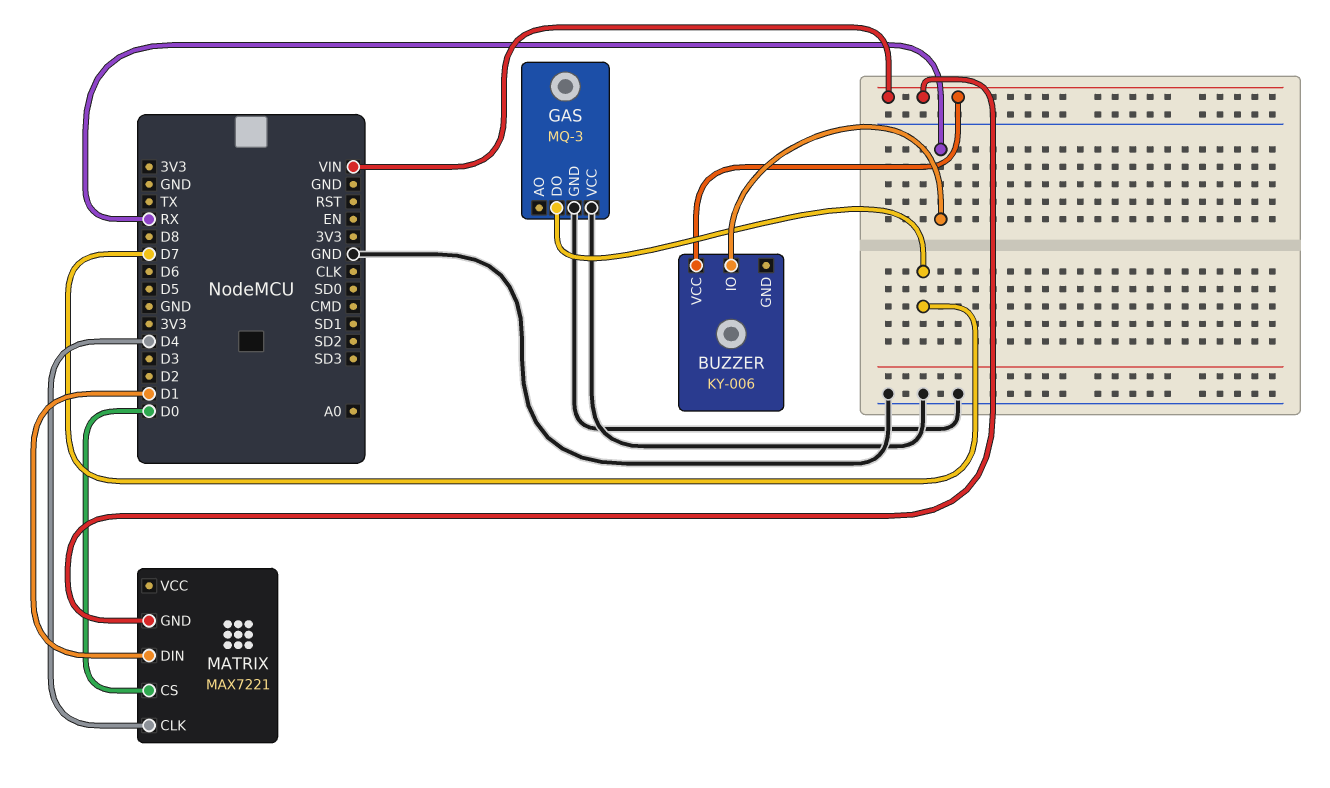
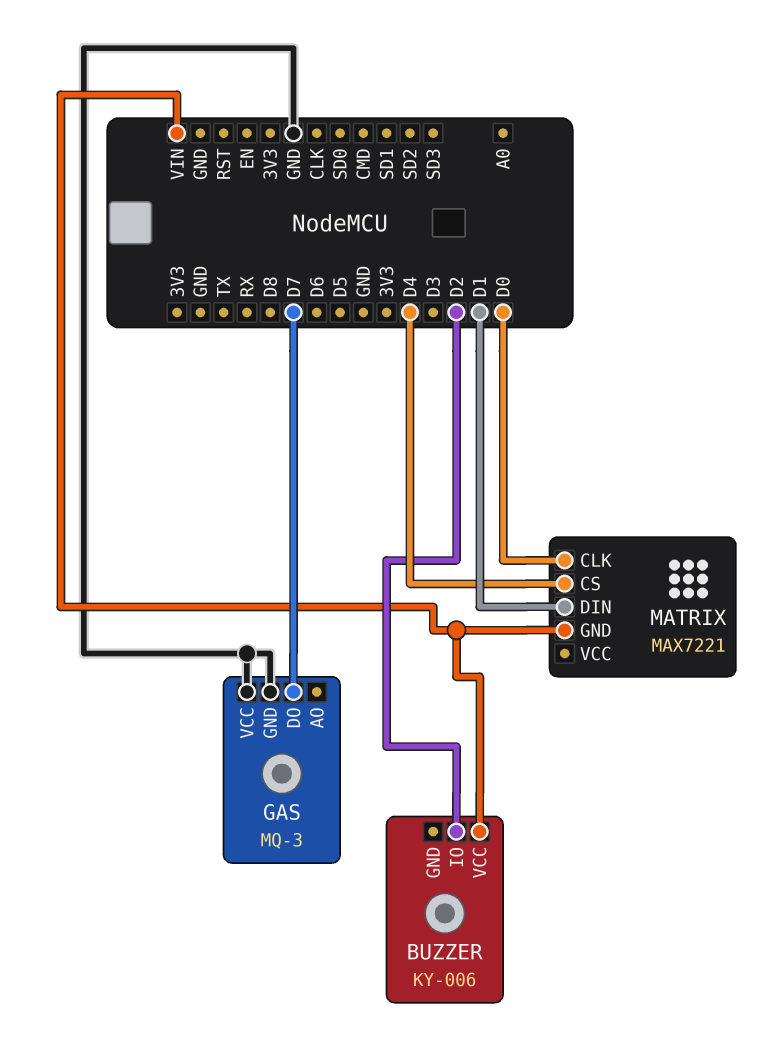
BUZZER pin IO: RX -> D2
MATRIX pin CLK: D4 -> D0
MATRIX pin CS: D0 -> D4

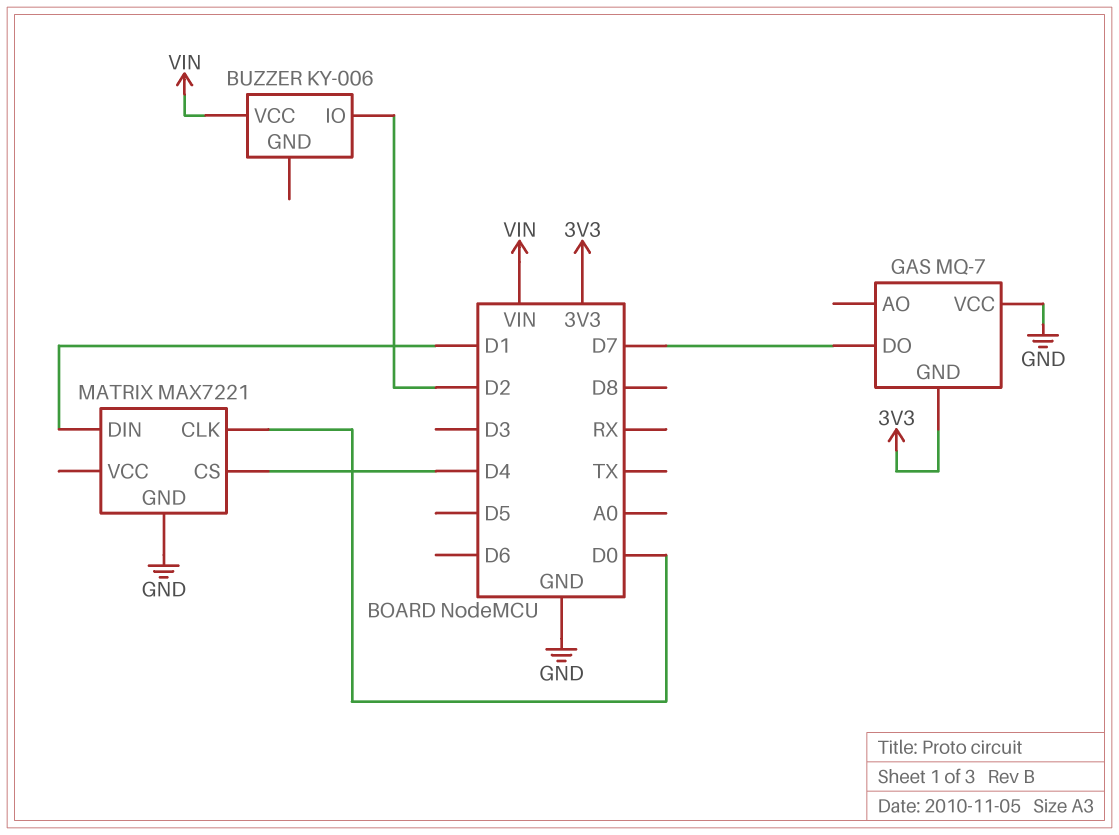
GAS: MQ-3 -> MQ-7
GAS pin GND: GND -> 3V3
MATRIX pin GND: VIN -> GND

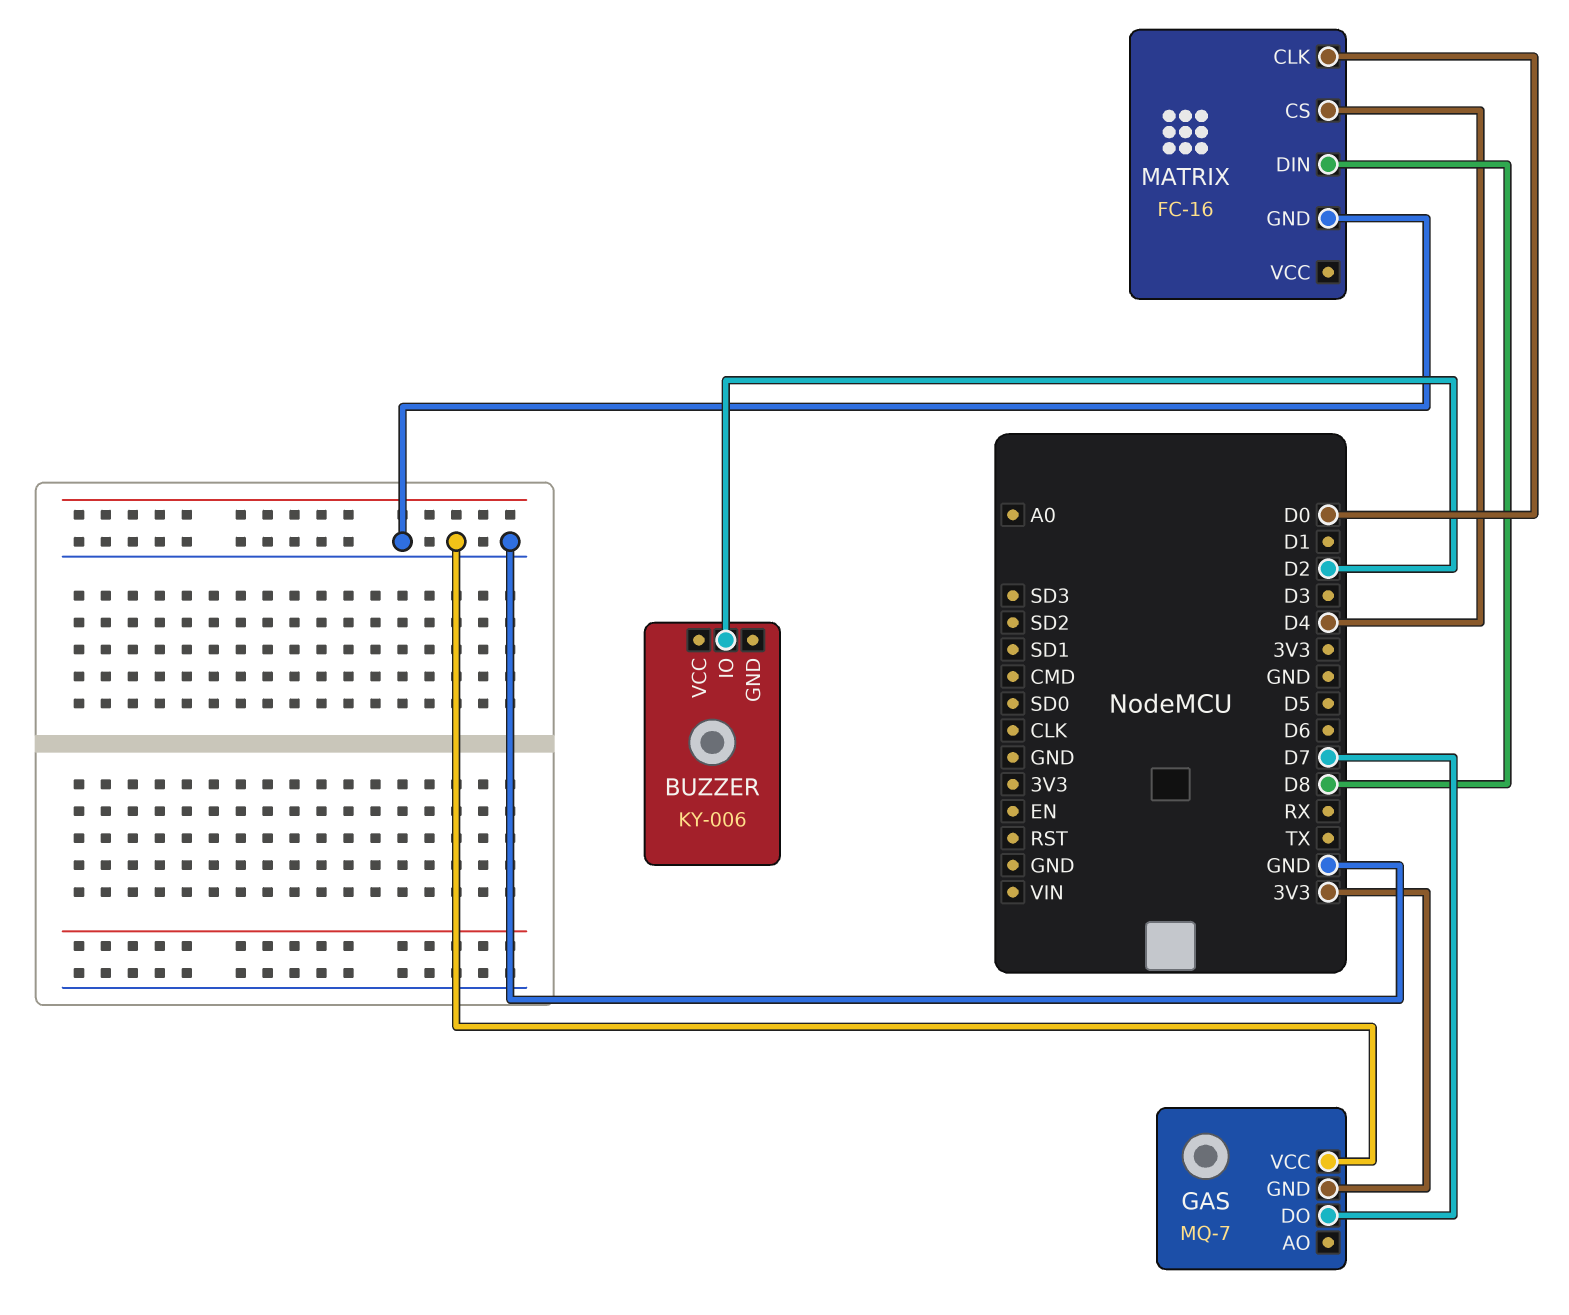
BUZZER pin VCC: VIN -> none
MATRIX: MAX7221 -> FC-16
MATRIX pin DIN: D1 -> D8

